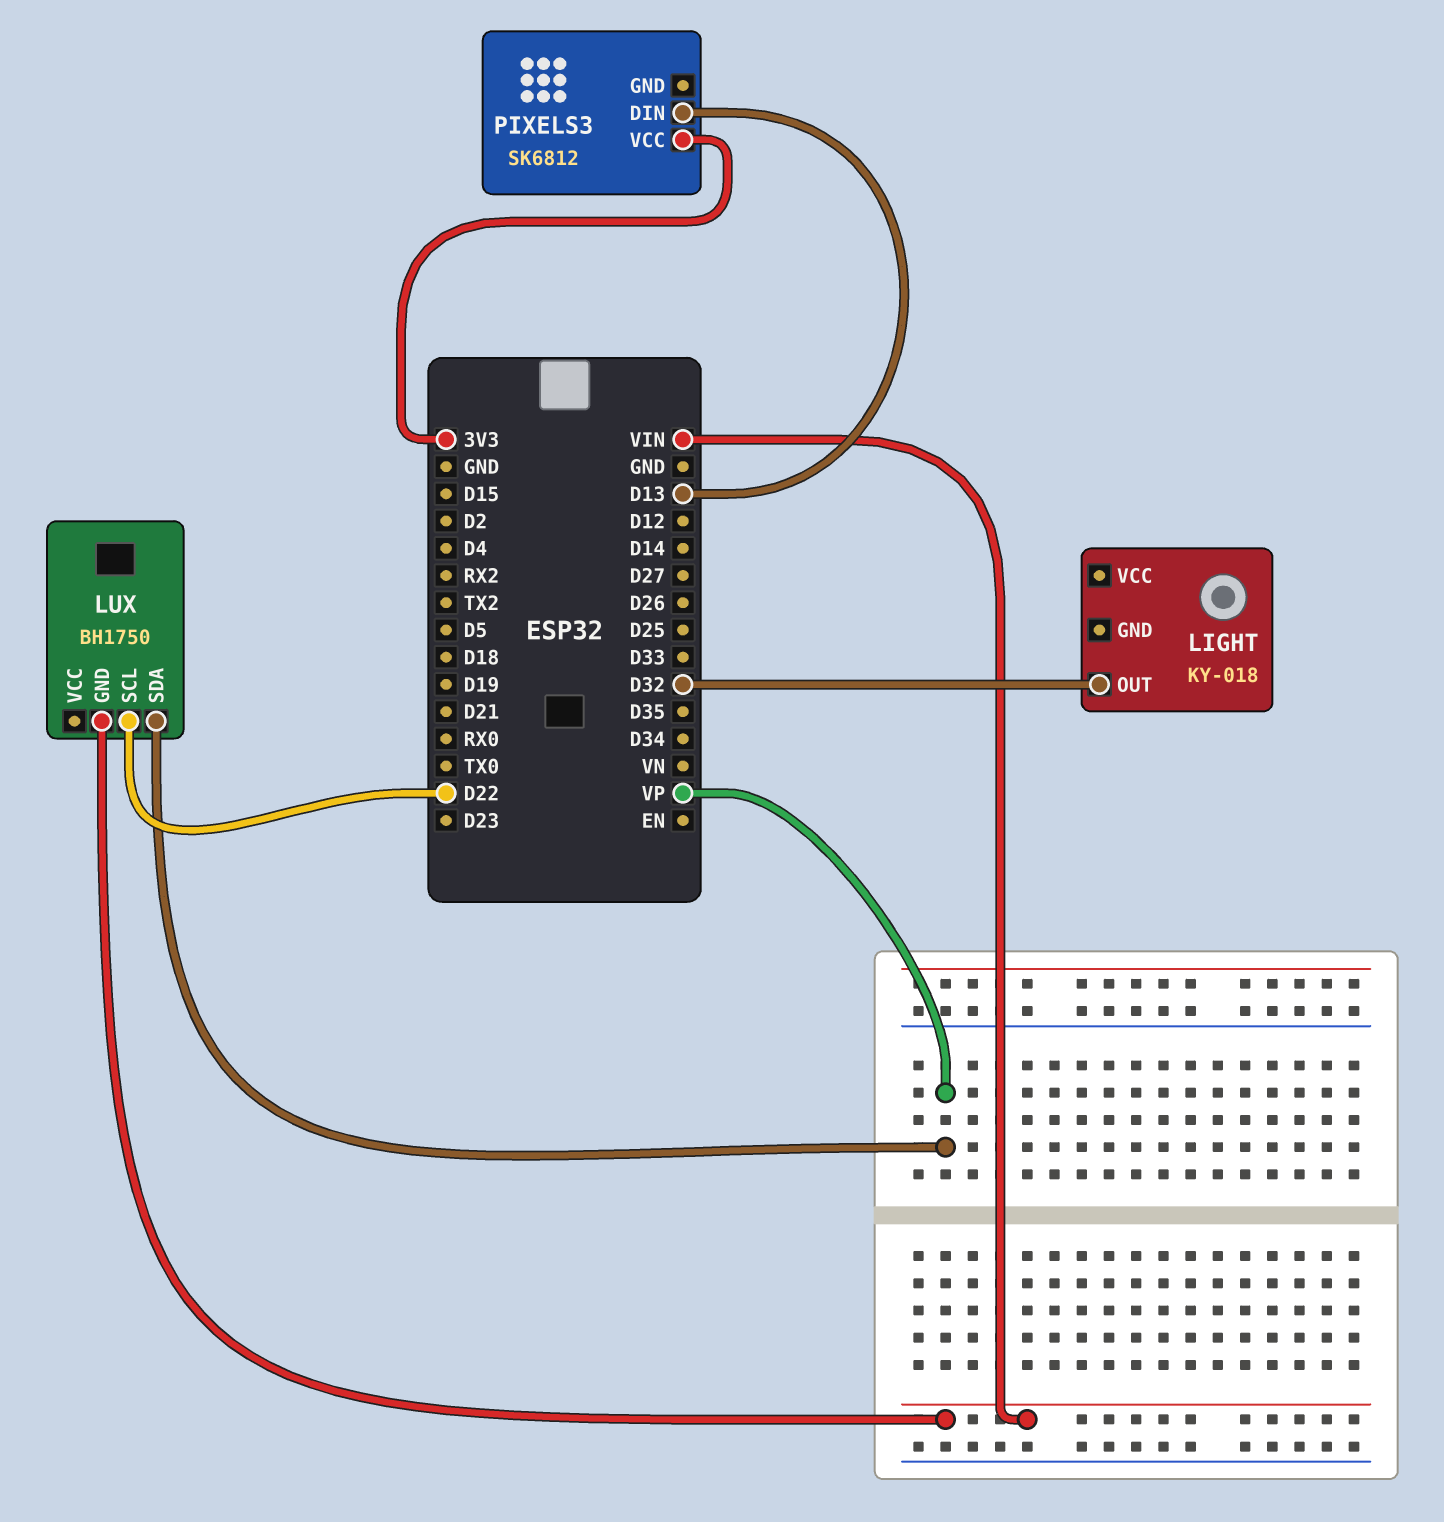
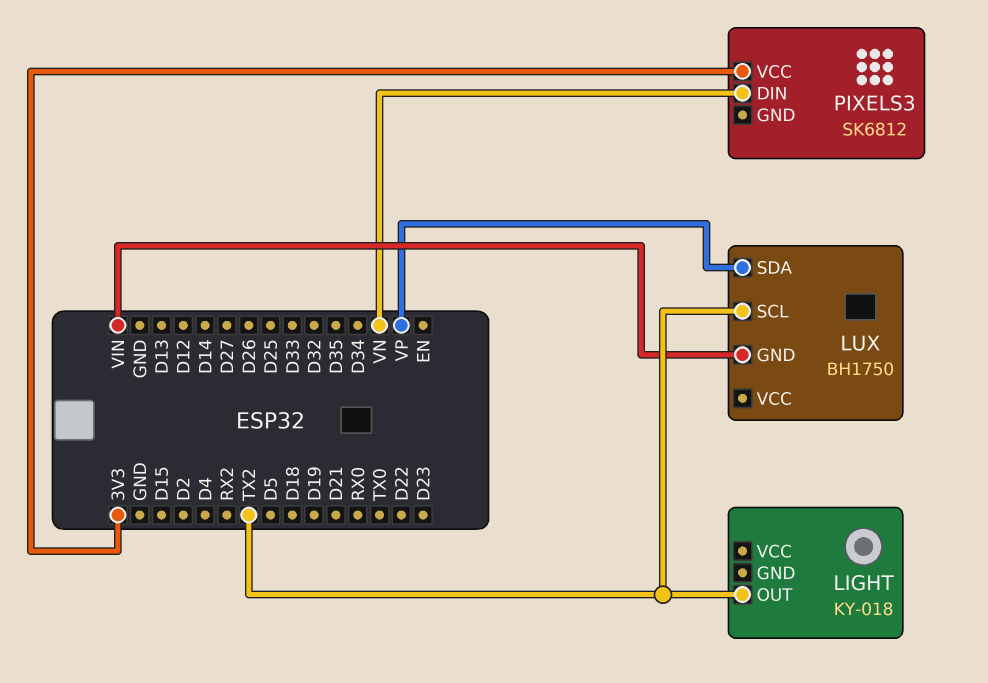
LIGHT pin OUT: D32 -> TX2
LUX pin SCL: D22 -> TX2
PIXELS3 pin DIN: D13 -> VN

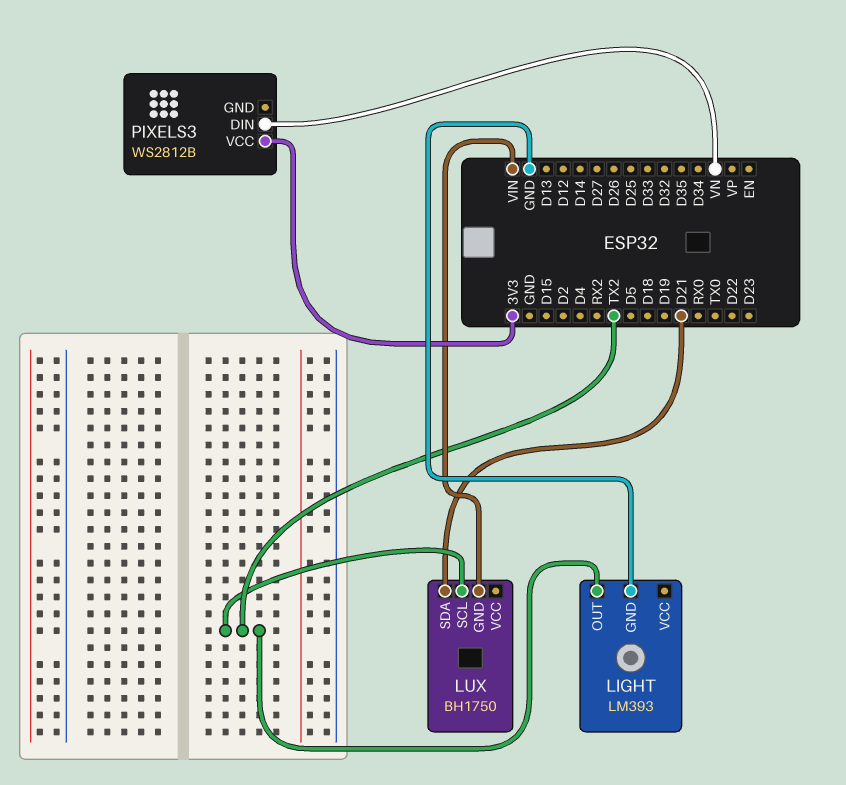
LIGHT: KY-018 -> LM393
LIGHT pin GND: none -> GND
LUX pin SDA: VP -> D21
PIXELS3: SK6812 -> WS2812B

